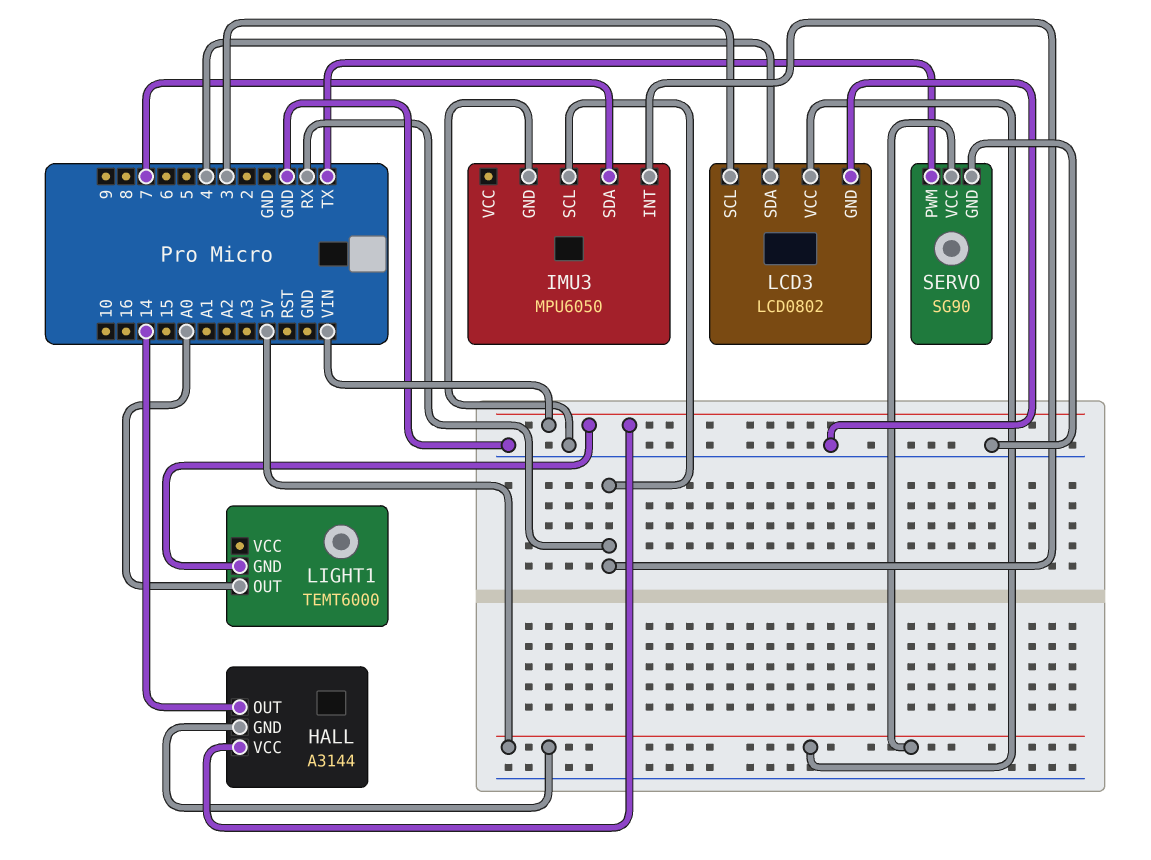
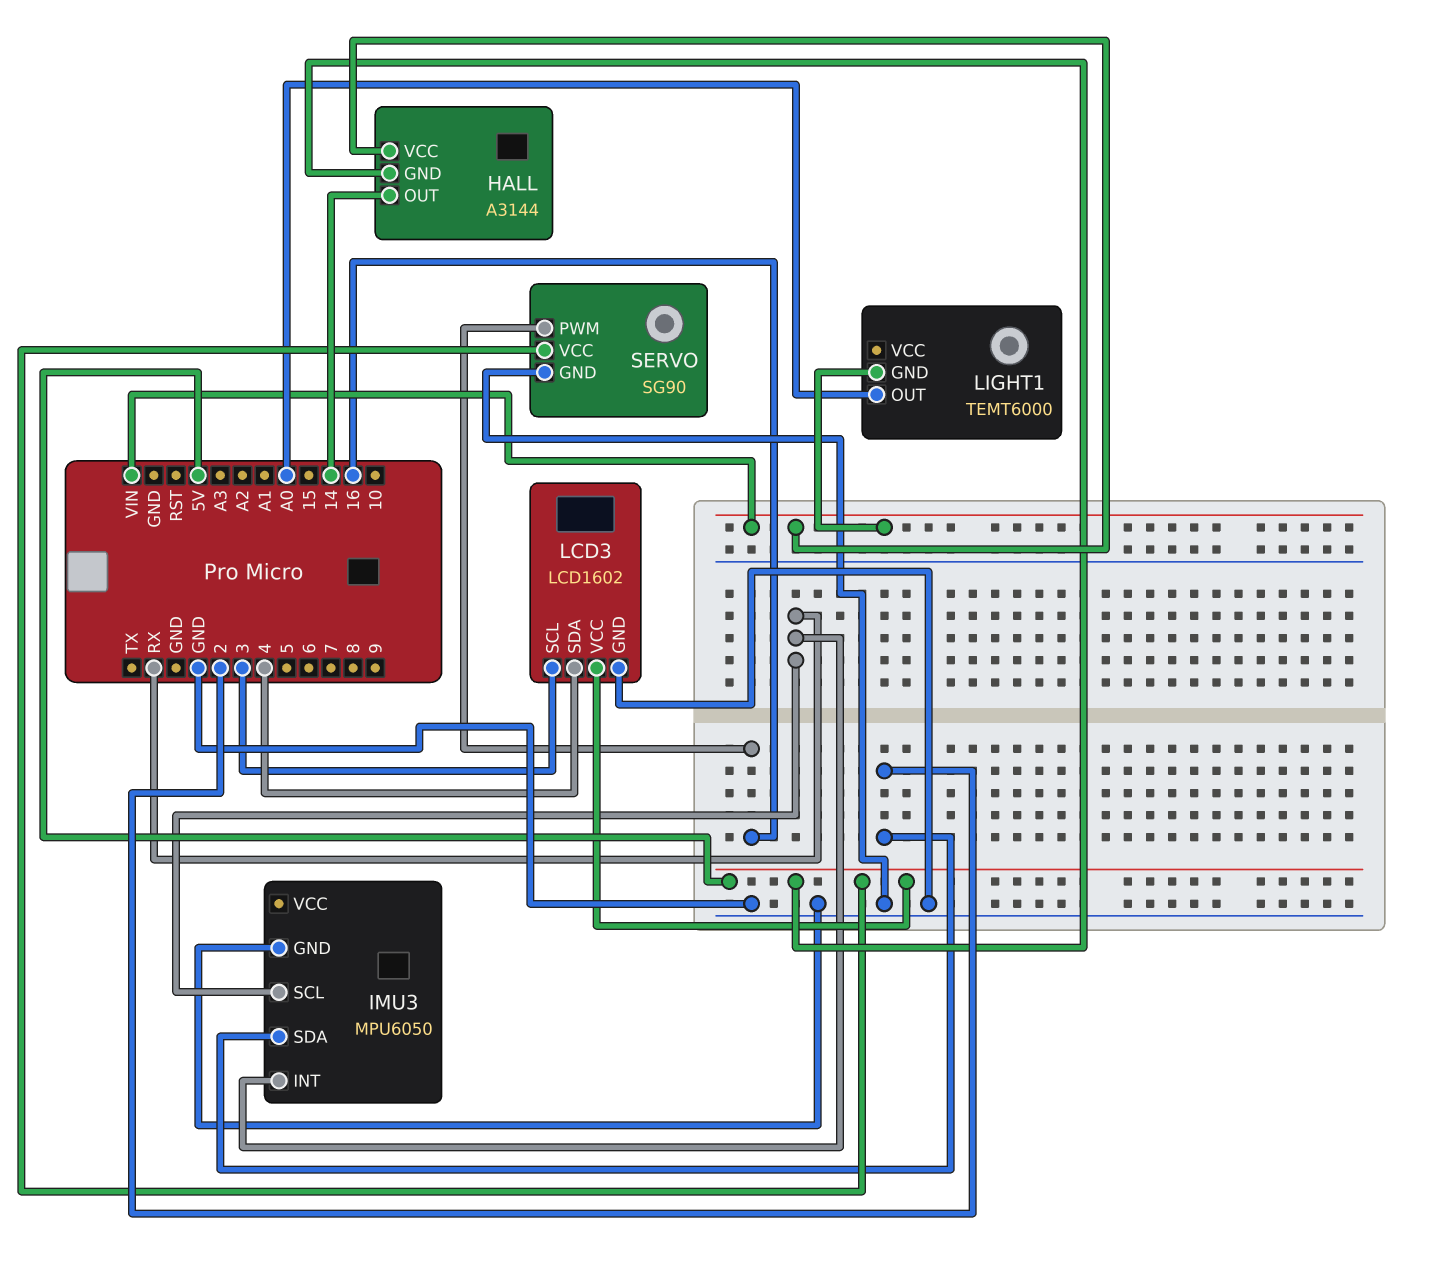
IMU3 pin SDA: 7 -> 2
LCD3: LCD0802 -> LCD1602
SERVO pin PWM: TX -> 16

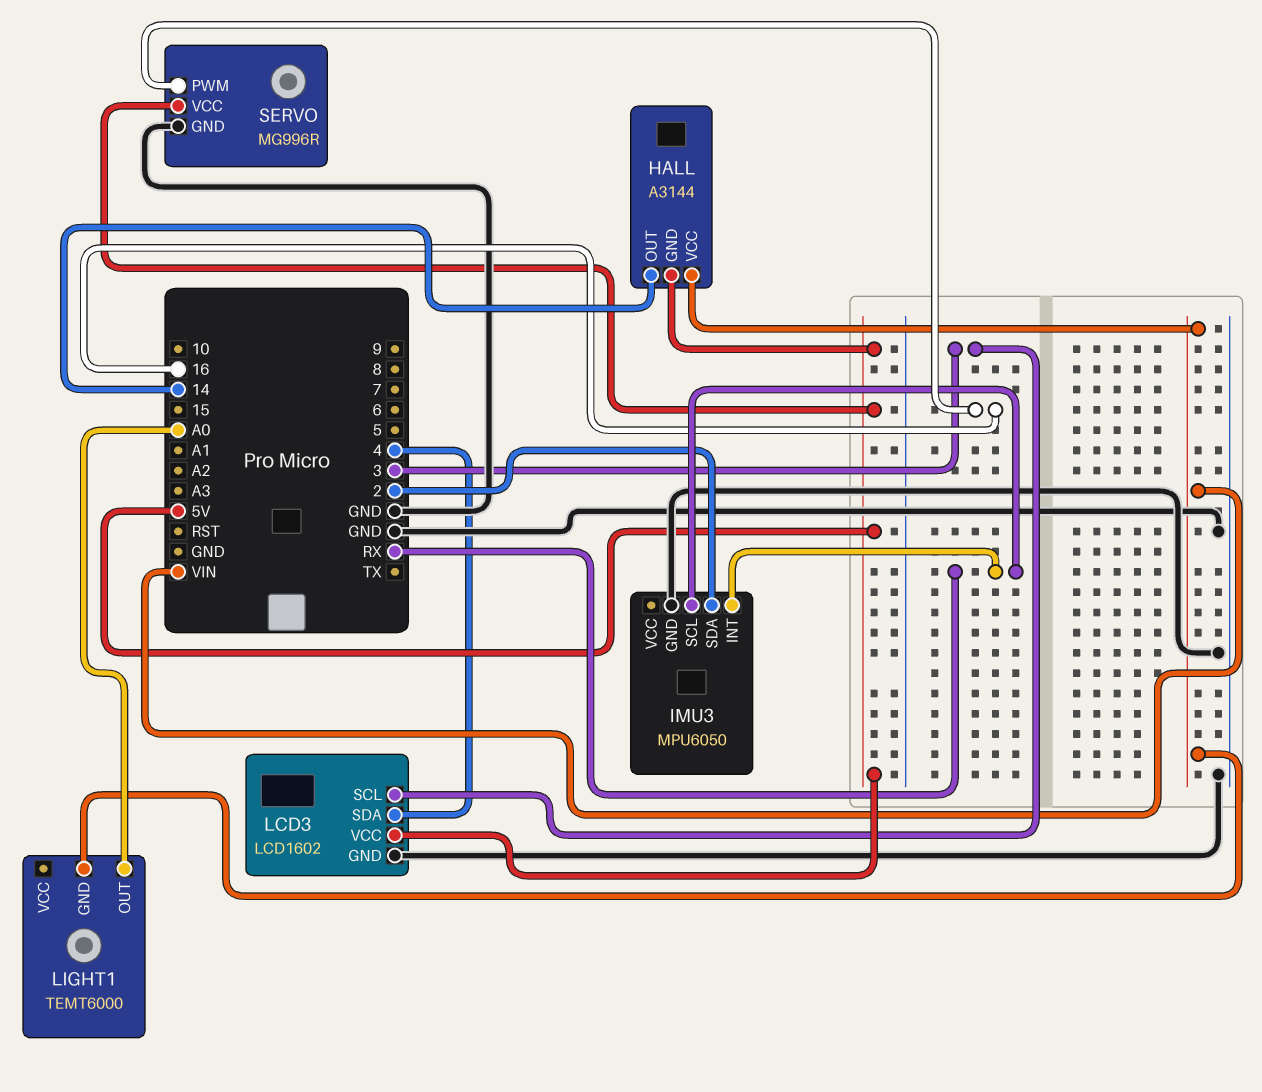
SERVO: SG90 -> MG996R

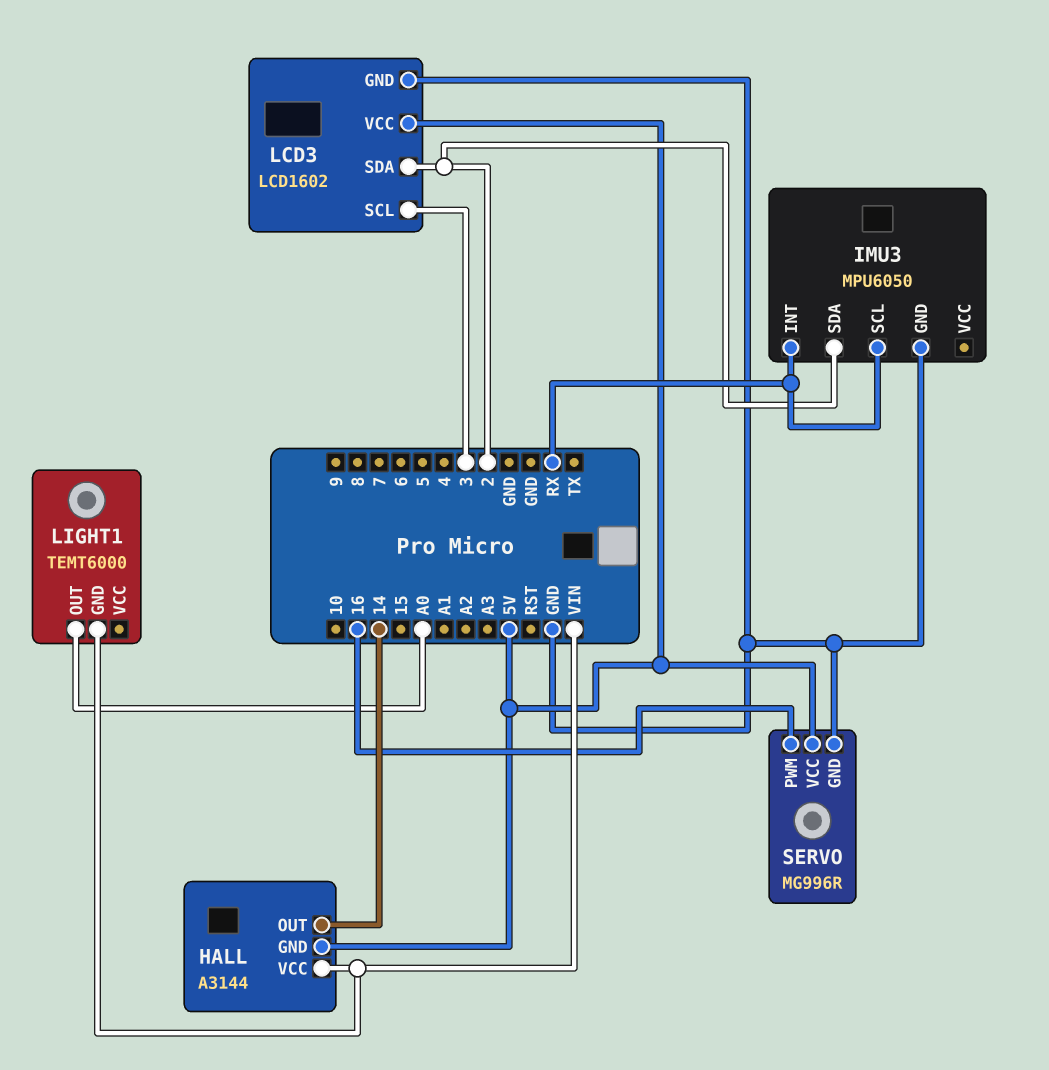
LCD3 pin SDA: 4 -> 2

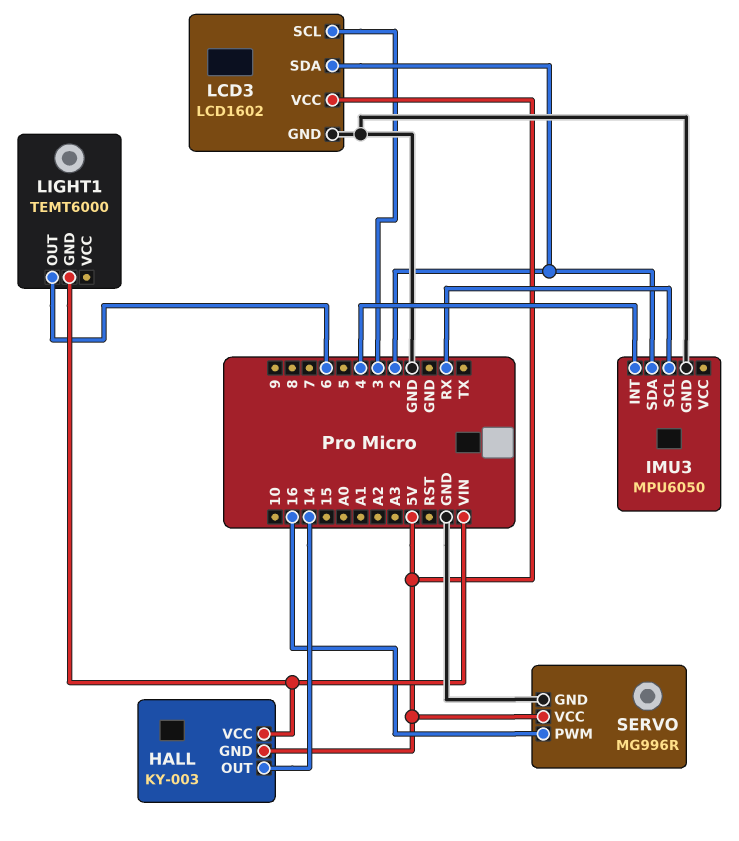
HALL: A3144 -> KY-003
IMU3 pin INT: RX -> 4
LIGHT1 pin OUT: A0 -> 6

